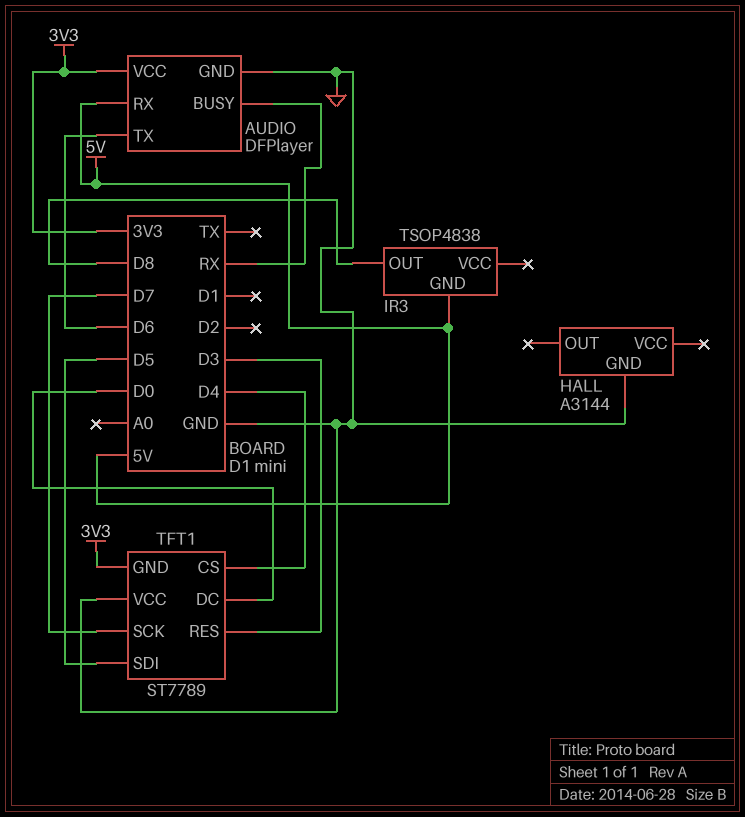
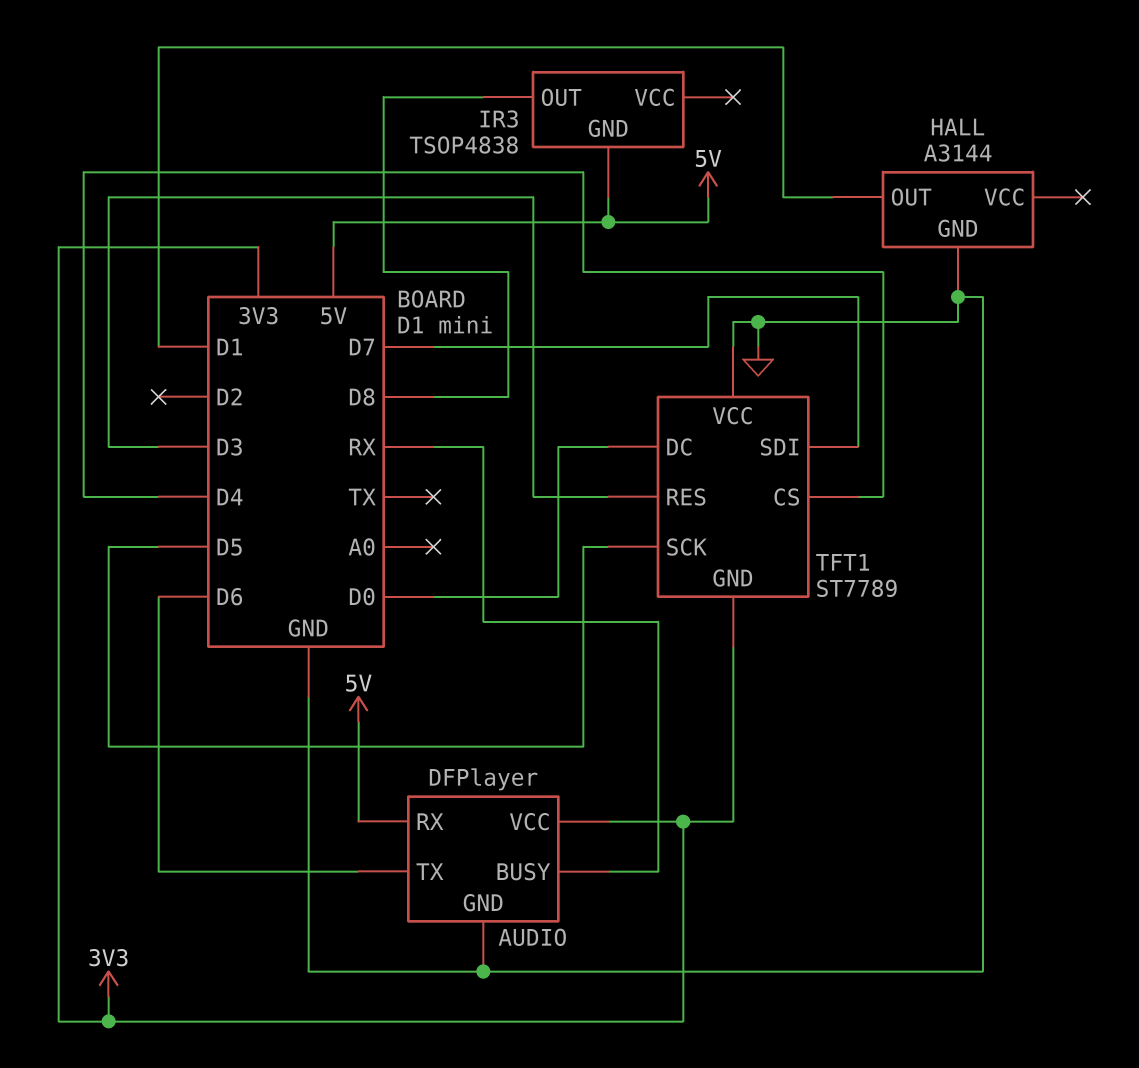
HALL pin OUT: none -> D1
TFT1 pin SCK: D7 -> D5
TFT1 pin SDI: D5 -> D7

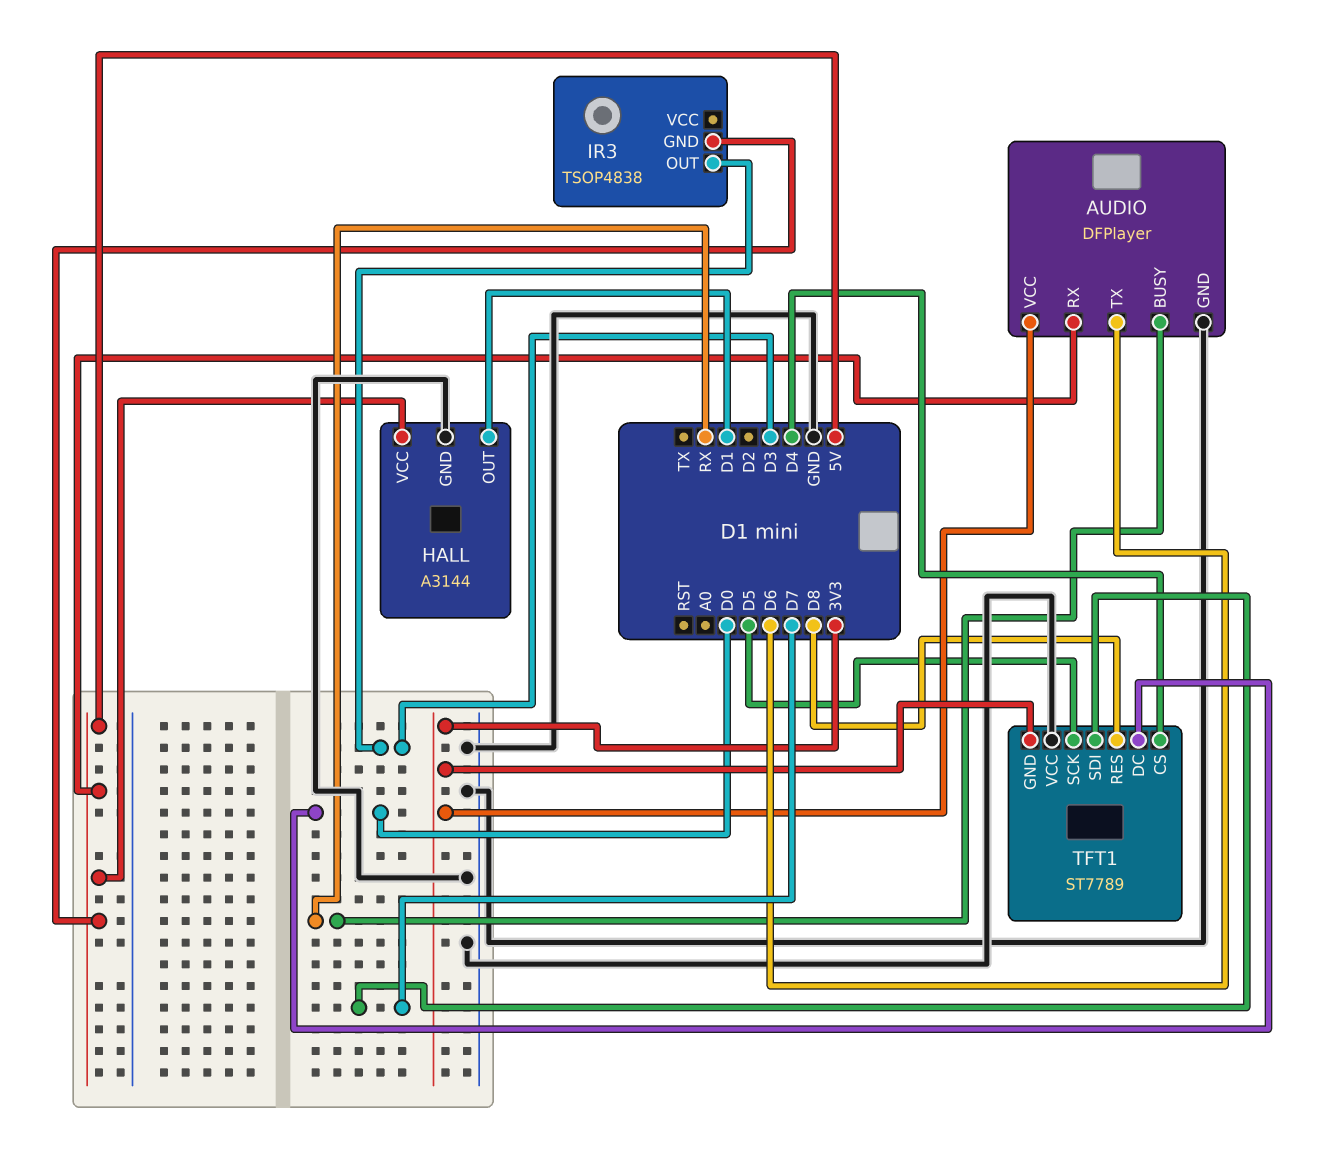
HALL pin VCC: none -> 5V
IR3 pin OUT: D8 -> D3
TFT1 pin RES: D3 -> D8

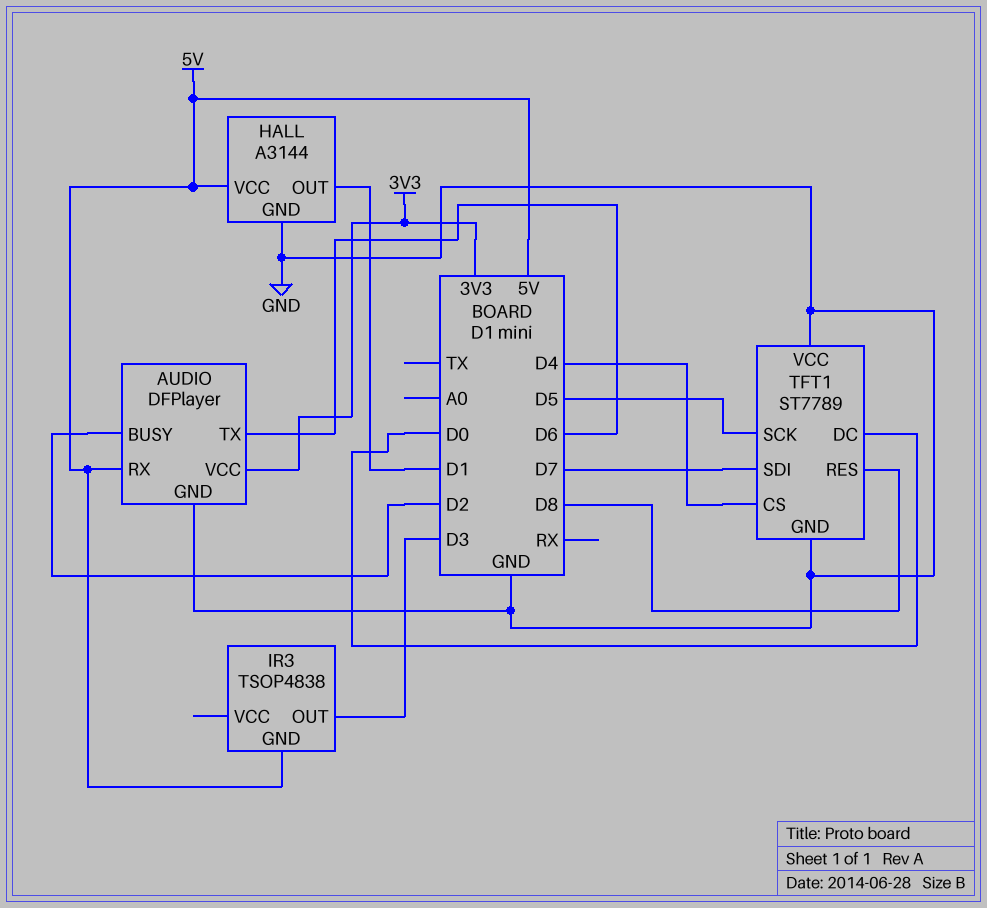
AUDIO pin BUSY: RX -> D2
TFT1 pin GND: 3V3 -> GND

